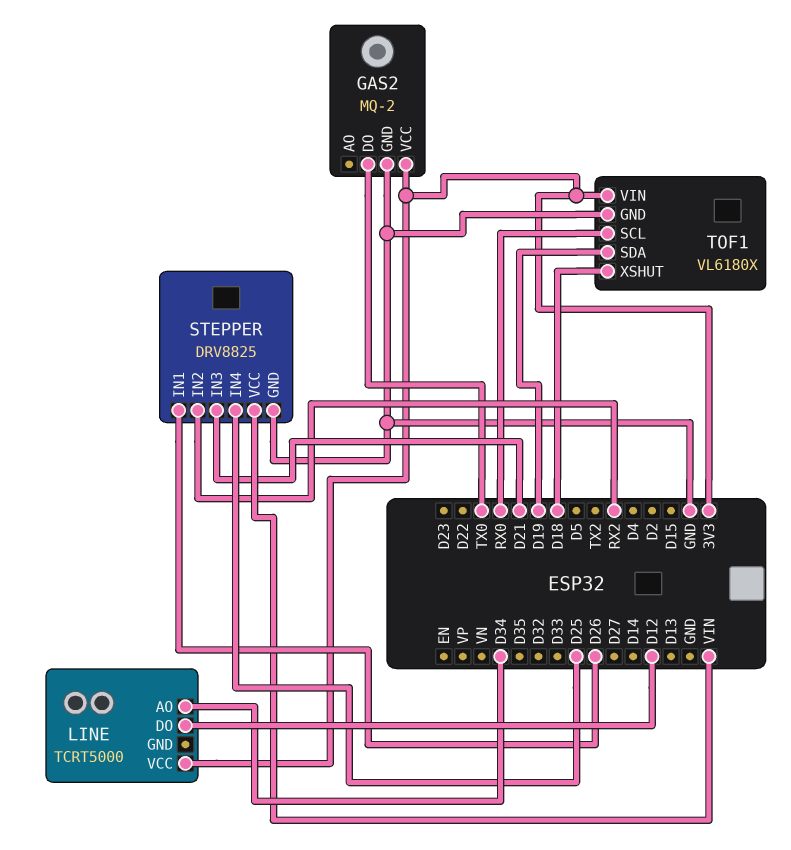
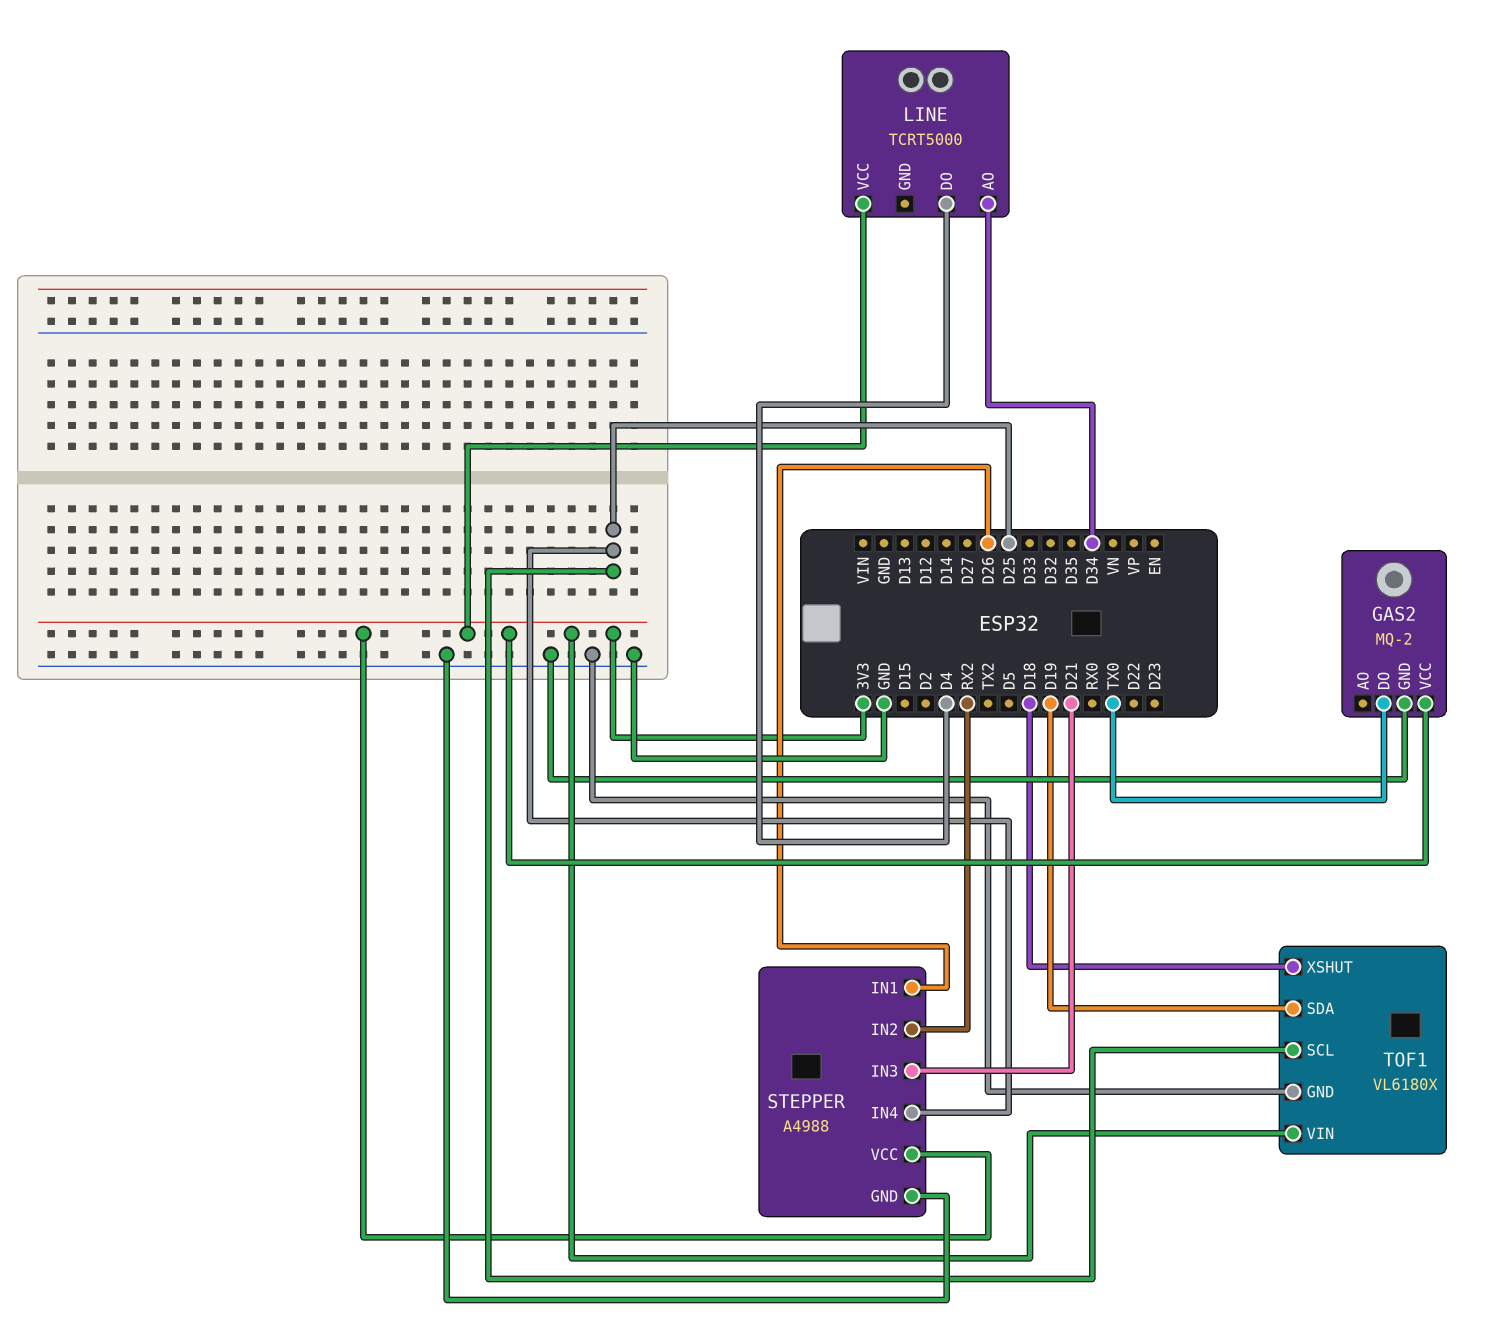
LINE pin DO: D12 -> D4
STEPPER: DRV8825 -> A4988
STEPPER pin VCC: VIN -> 3V3
TOF1 pin SCL: RX0 -> D25

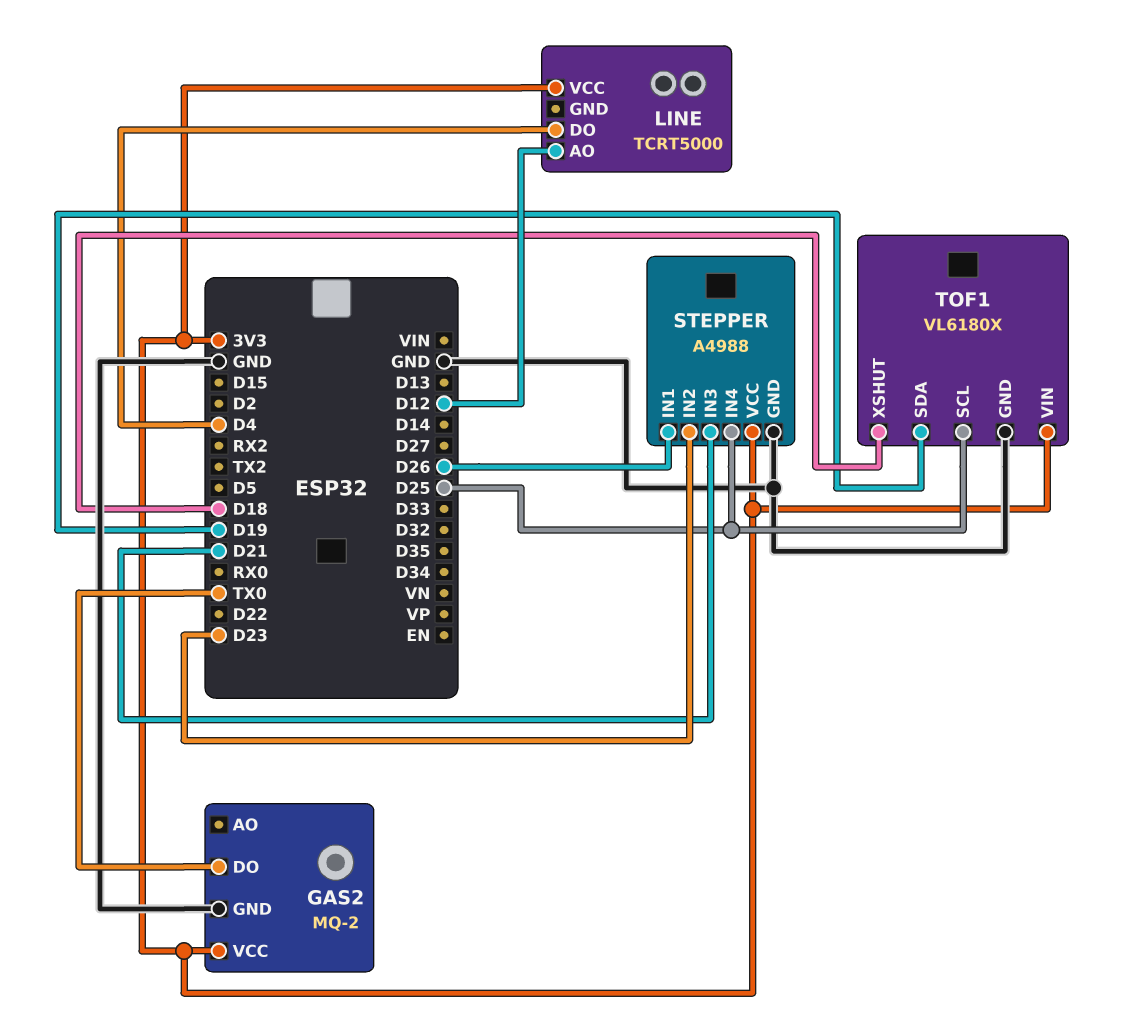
LINE pin AO: D34 -> D12
STEPPER pin IN2: RX2 -> D23

